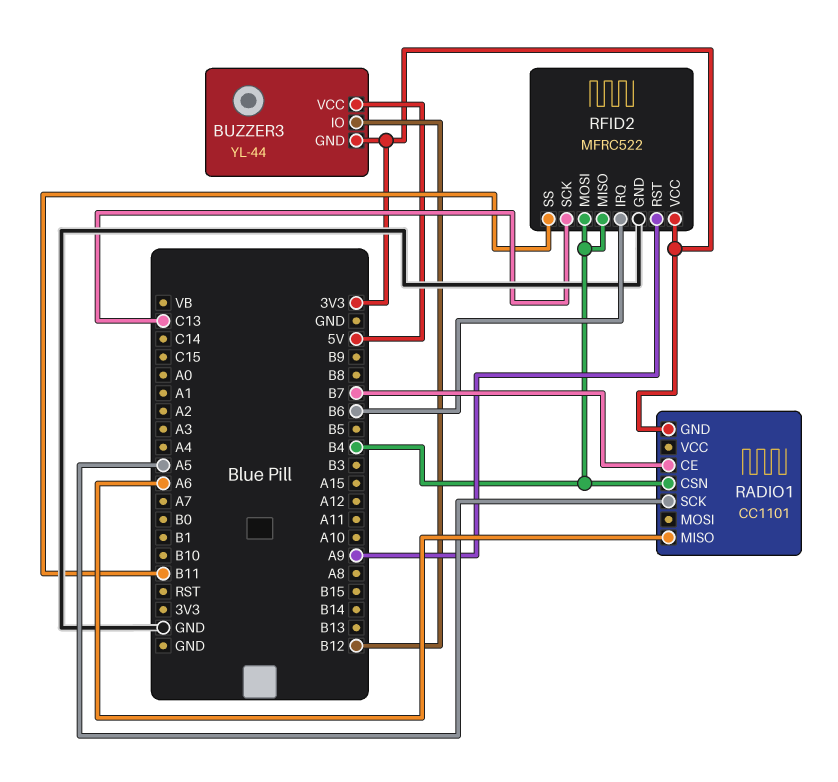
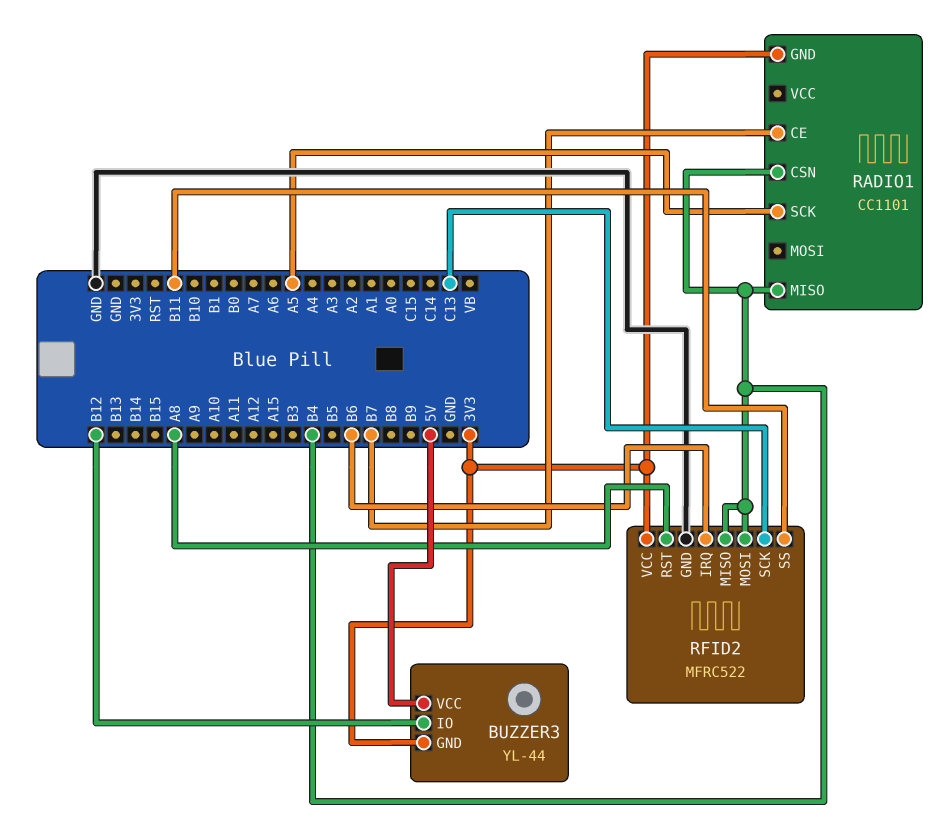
RADIO1 pin MISO: A6 -> B4
RFID2 pin RST: A9 -> A8

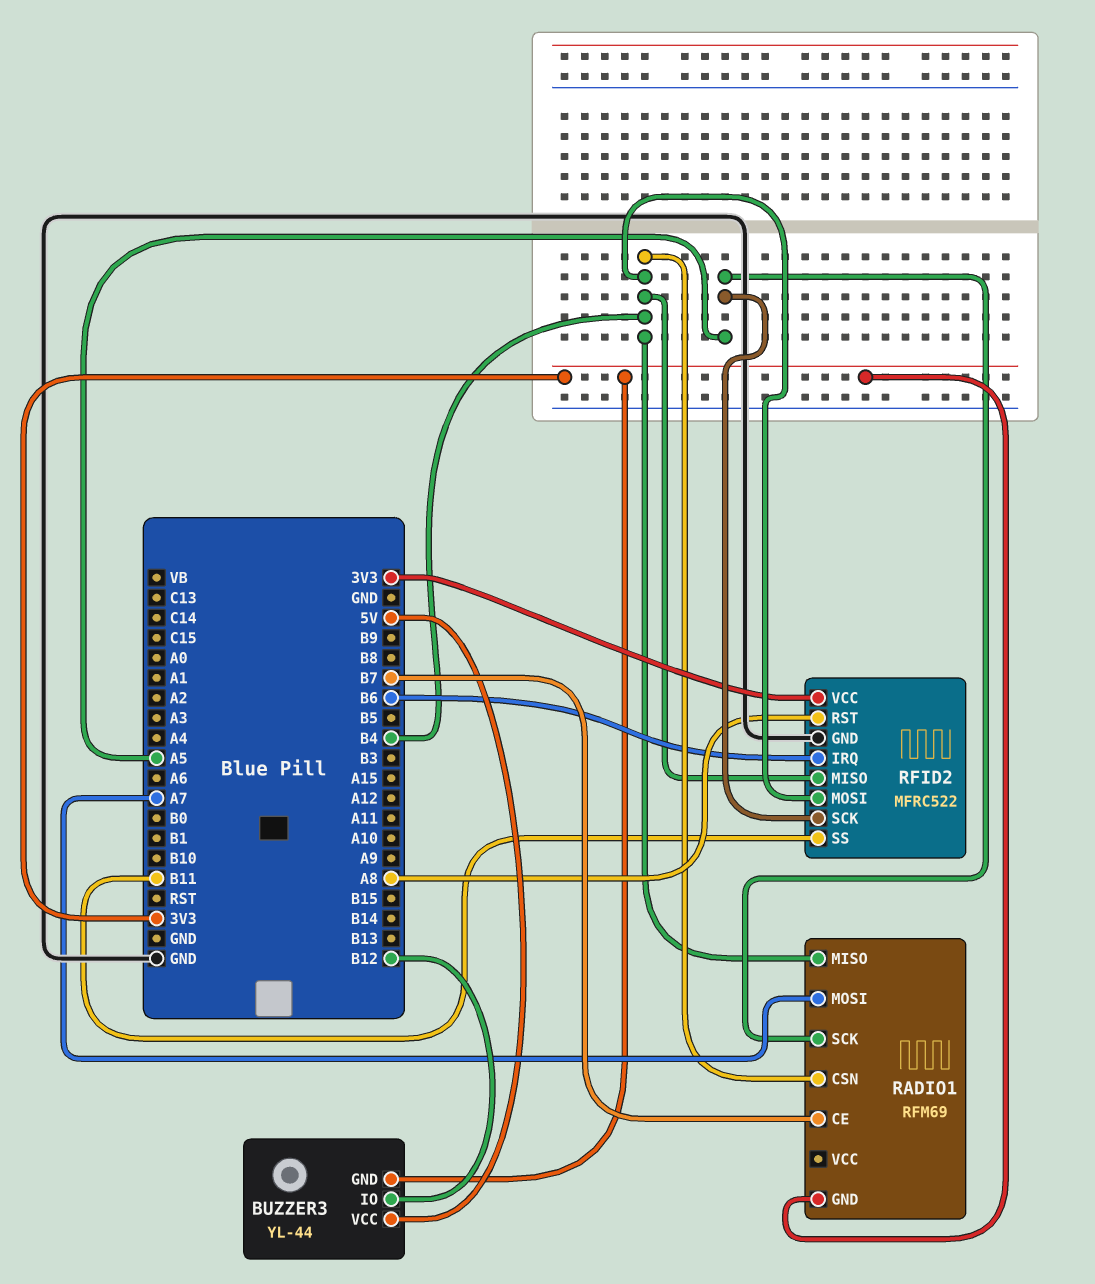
RADIO1: CC1101 -> RFM69
RADIO1 pin MOSI: none -> A7
RFID2 pin SCK: C13 -> A5

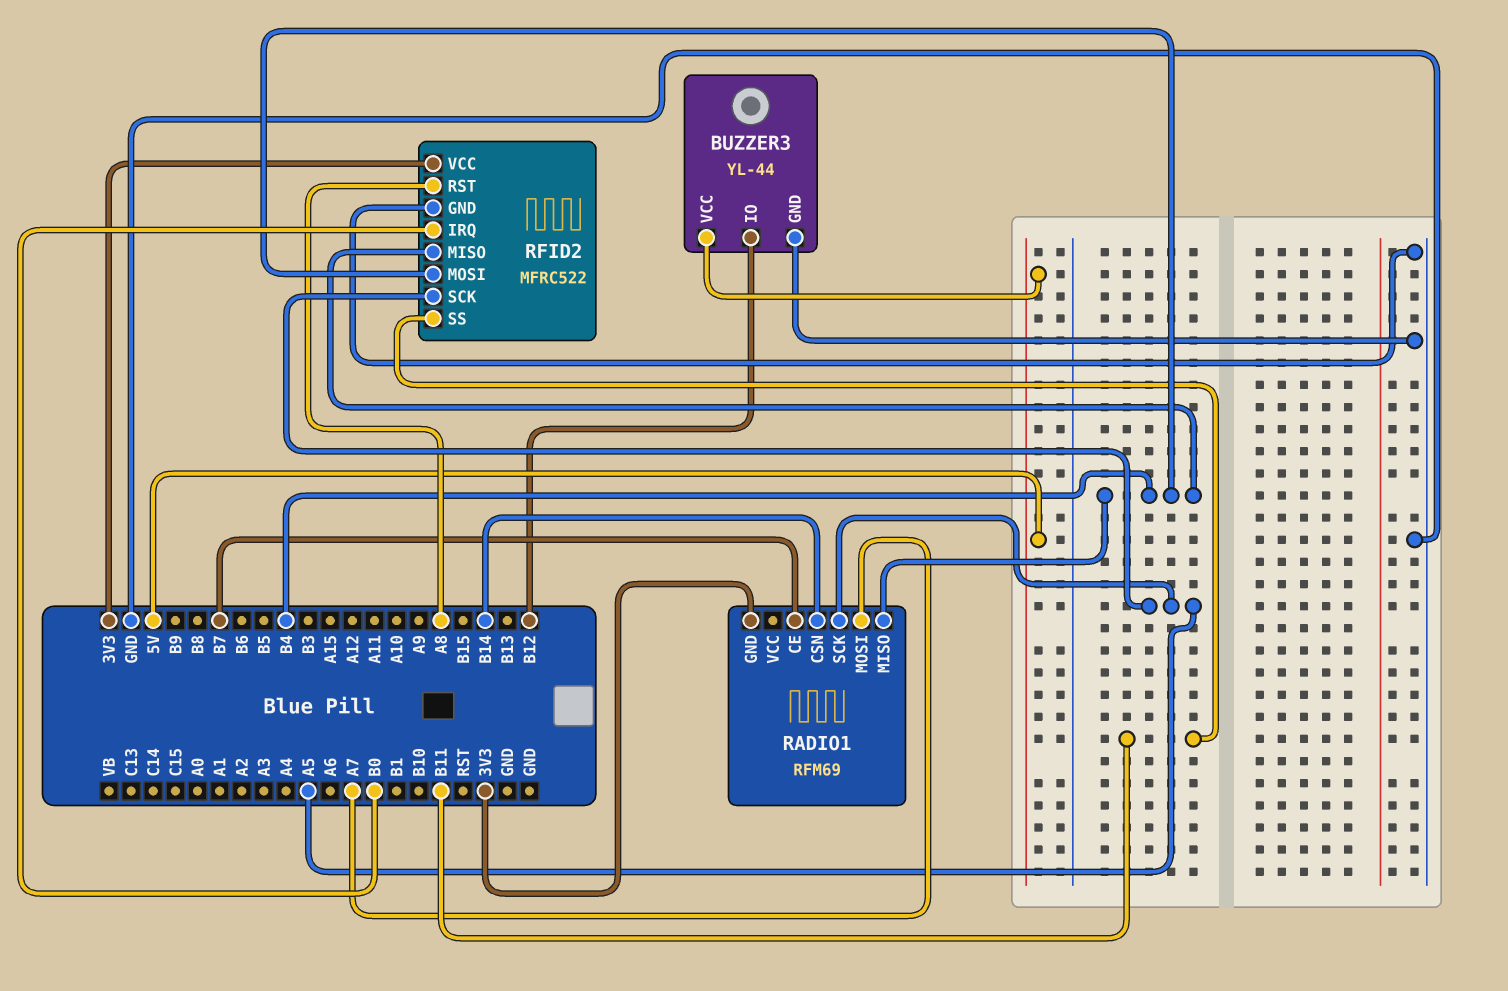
BUZZER3 pin GND: 3V3 -> GND
RADIO1 pin CSN: B4 -> B14
RFID2 pin IRQ: B6 -> B0

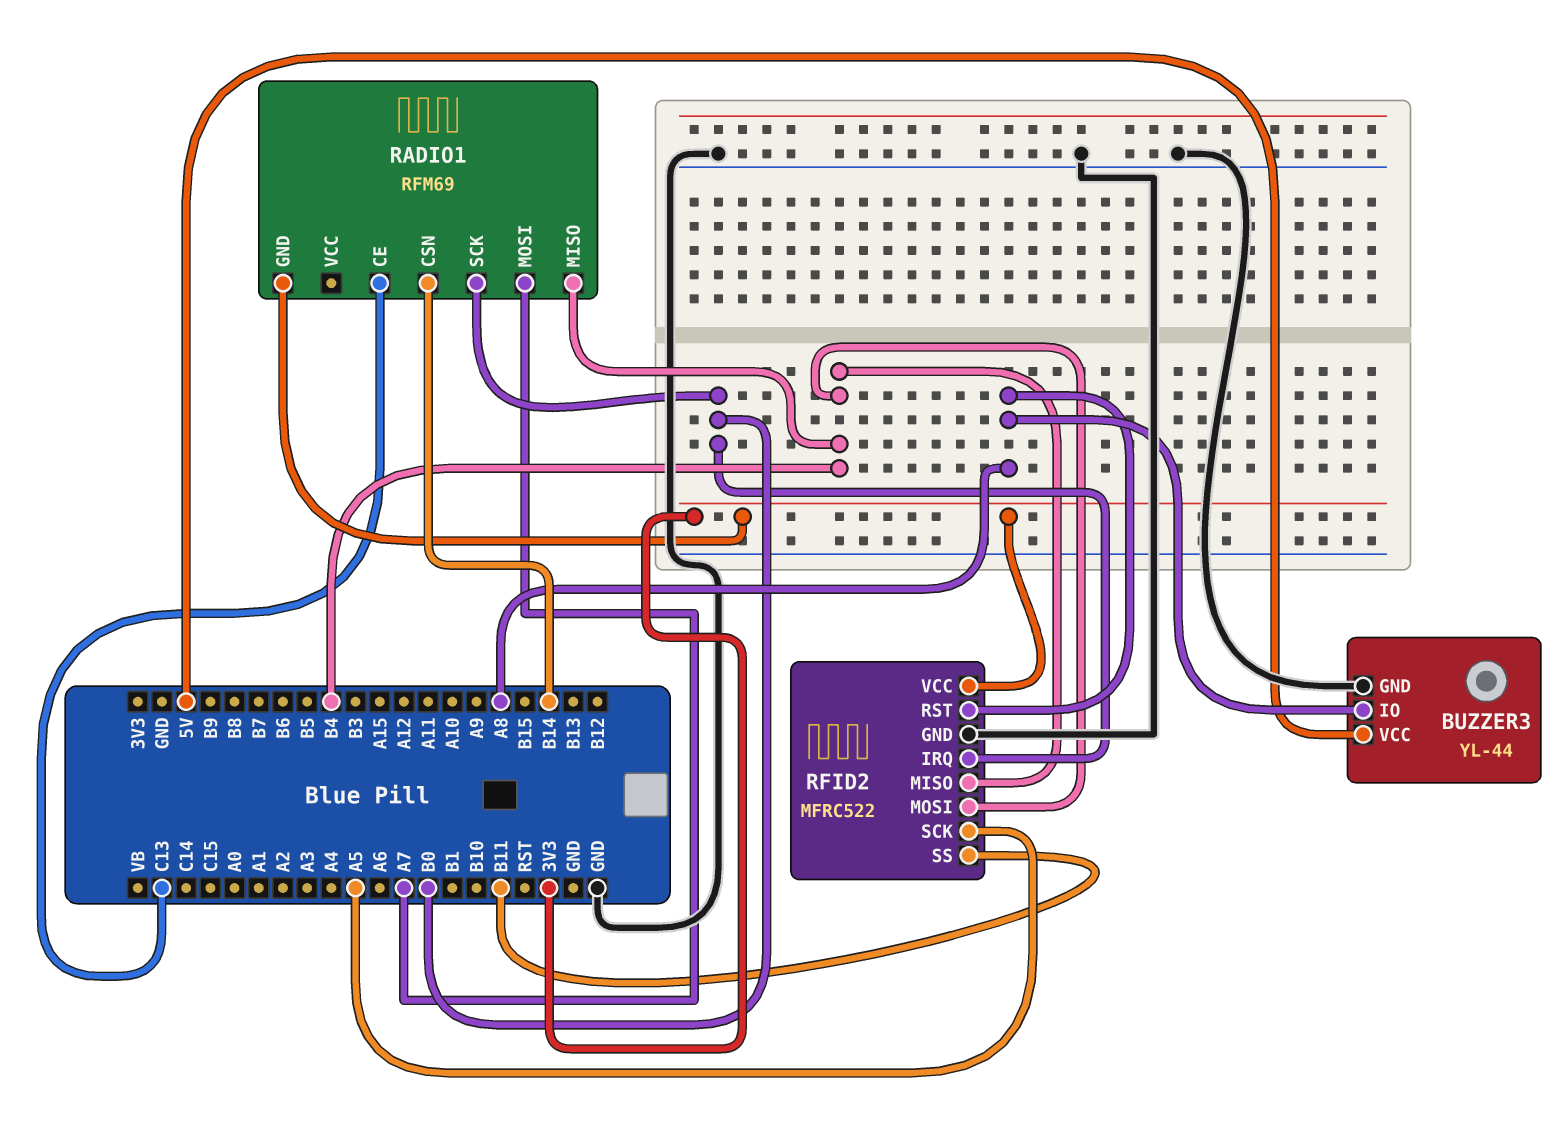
BUZZER3 pin IO: B12 -> A8
RADIO1 pin CE: B7 -> C13
RADIO1 pin SCK: A5 -> B0

